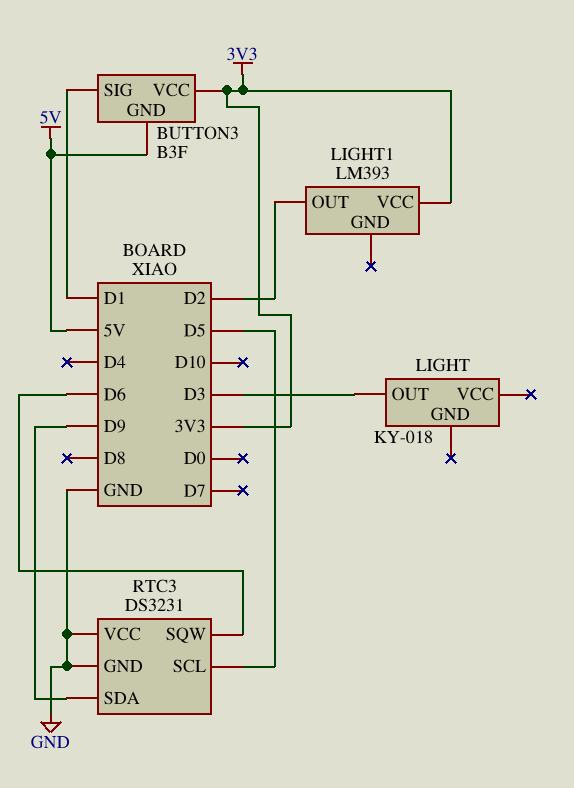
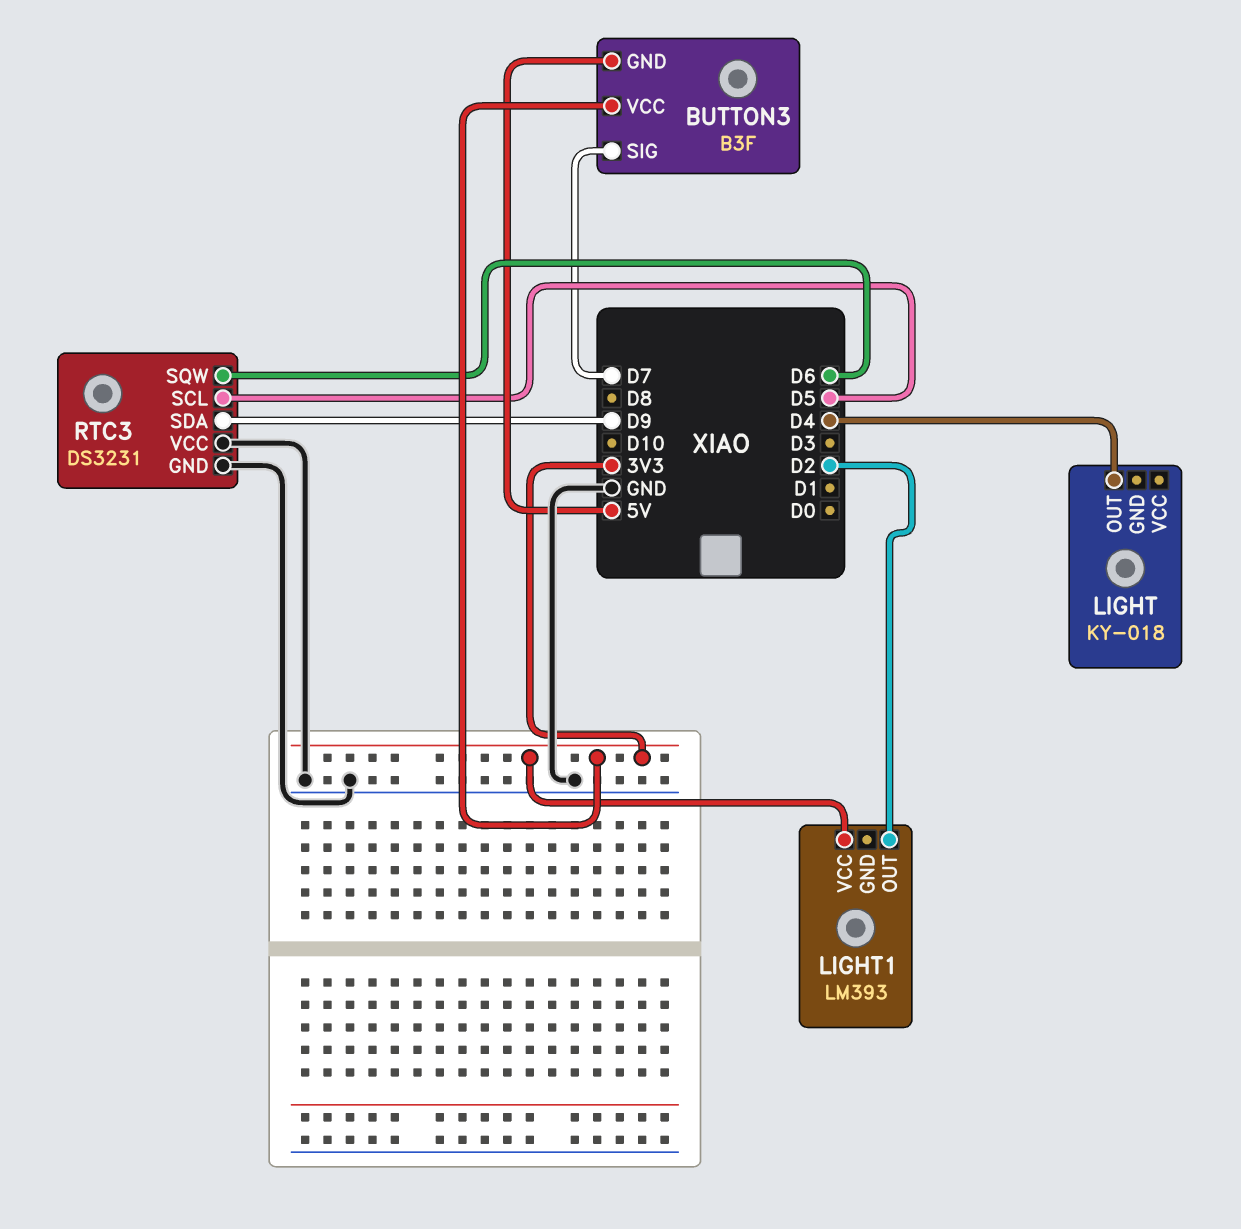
BUTTON3 pin SIG: D1 -> D7
LIGHT pin OUT: D3 -> D4

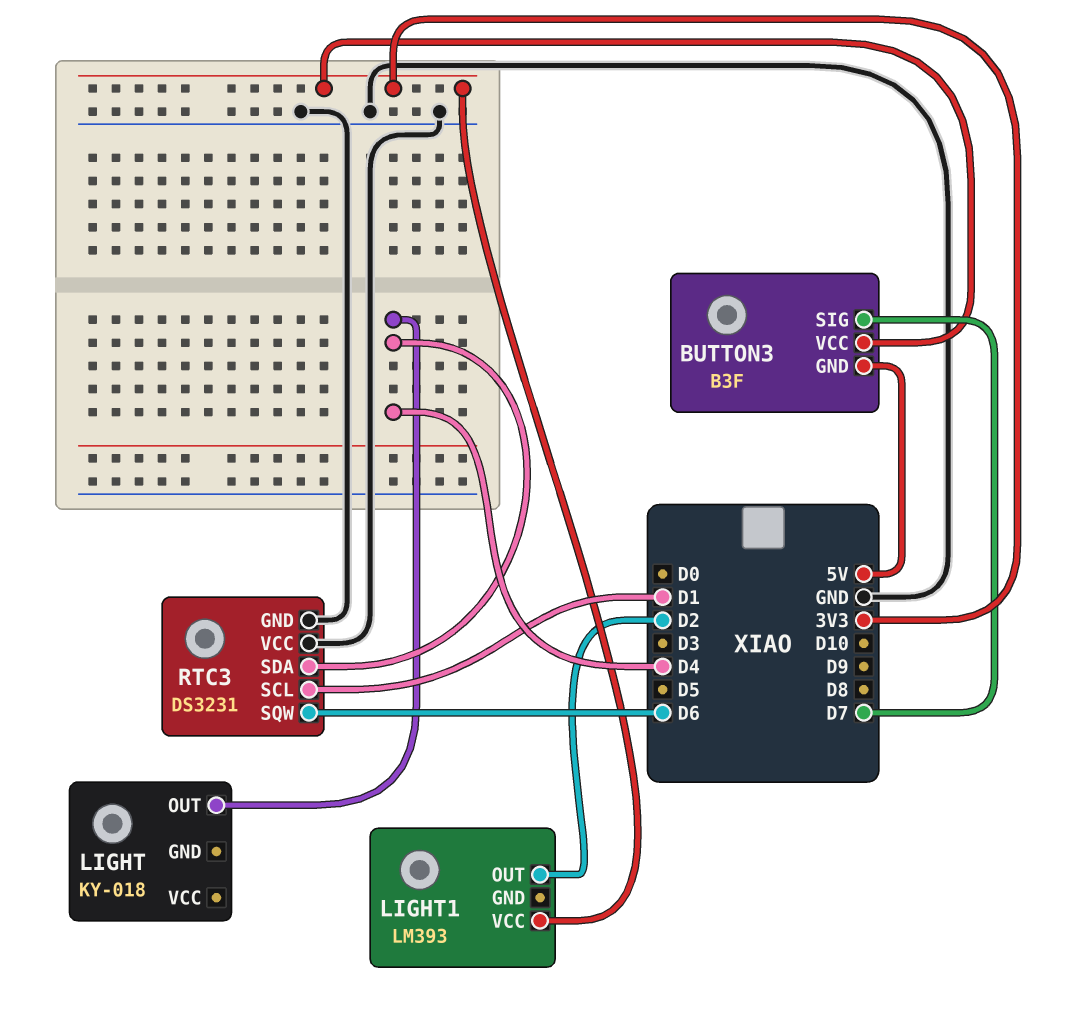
RTC3 pin SCL: D5 -> D1
RTC3 pin SDA: D9 -> D4

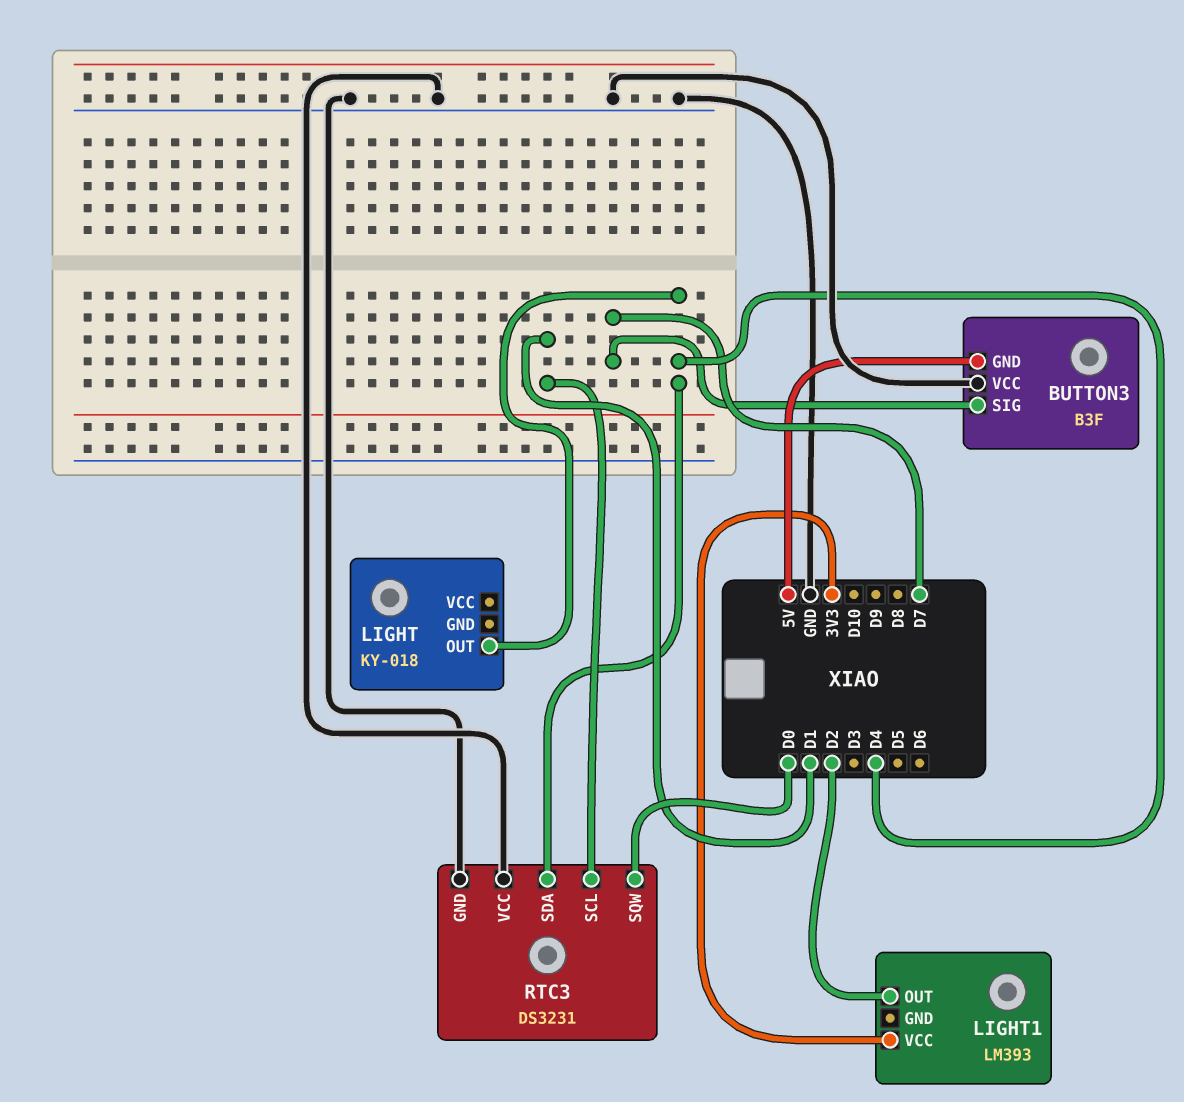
BUTTON3 pin VCC: 3V3 -> GND
RTC3 pin SQW: D6 -> D0

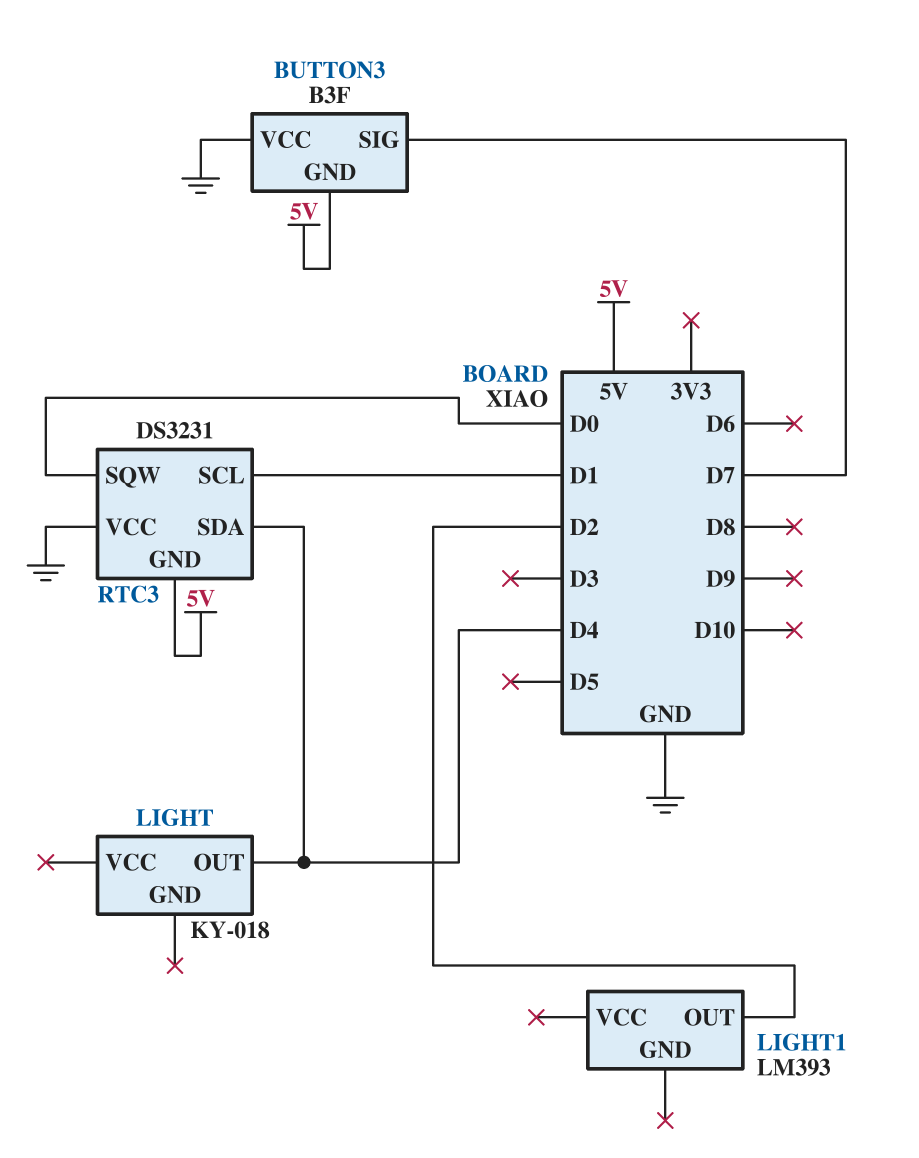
LIGHT1 pin VCC: 3V3 -> none
RTC3 pin GND: GND -> 5V

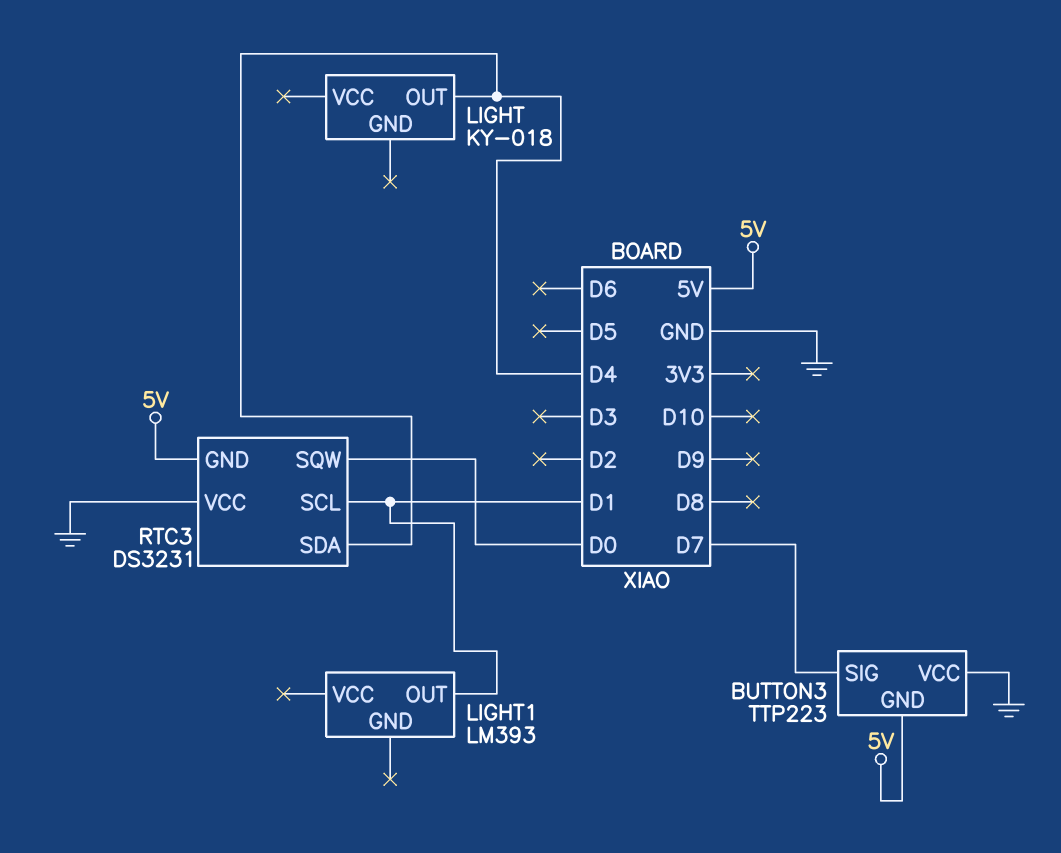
BUTTON3: B3F -> TTP223
LIGHT1 pin OUT: D2 -> D1

